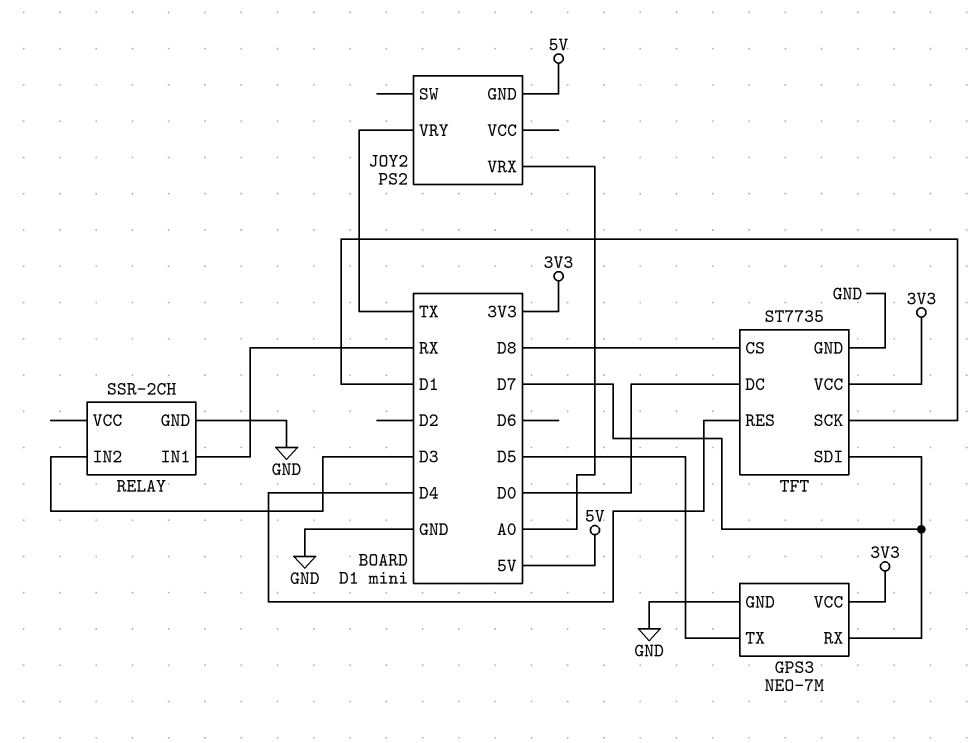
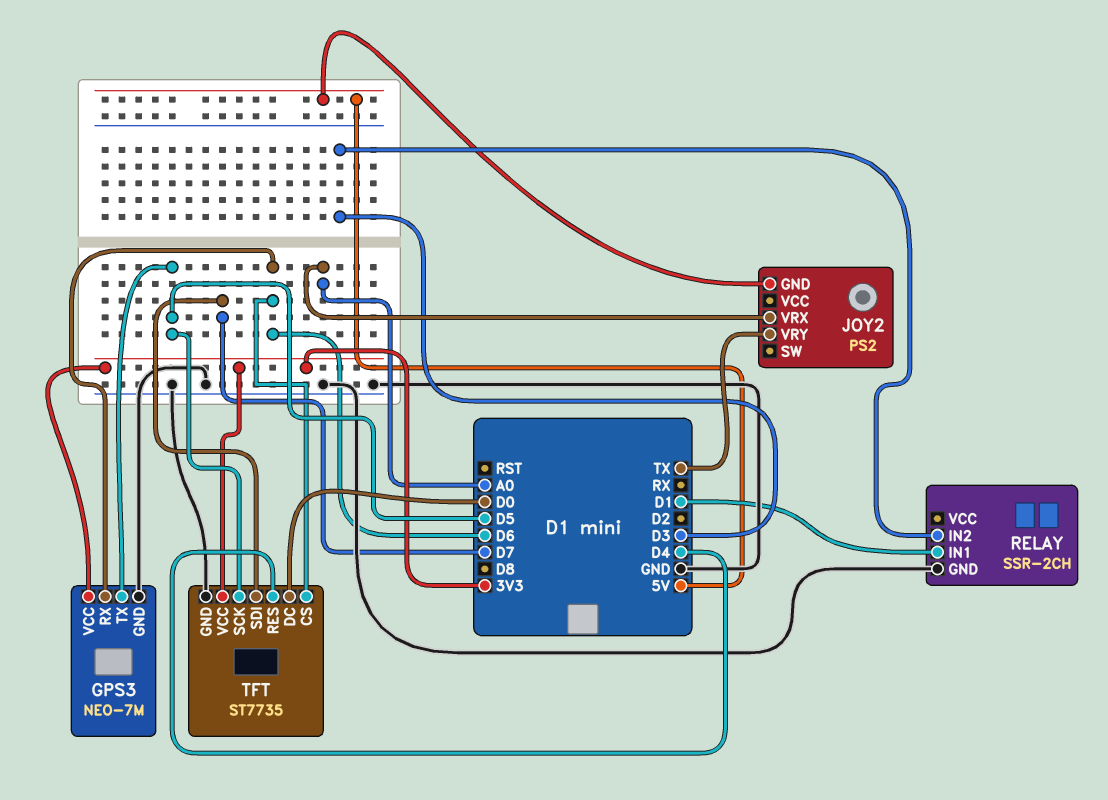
GPS3 pin RX: D7 -> D6
RELAY pin IN1: RX -> D1
TFT pin CS: D8 -> D6
TFT pin SCK: D1 -> D5

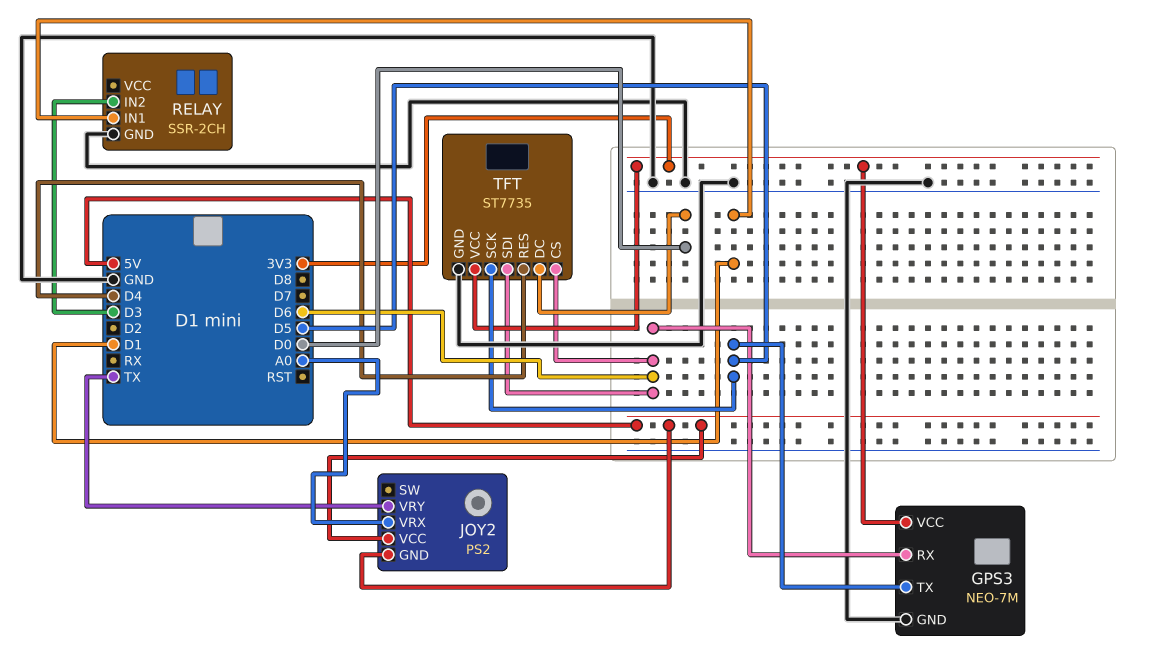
JOY2 pin VCC: none -> 5V
TFT pin SDI: D7 -> D6

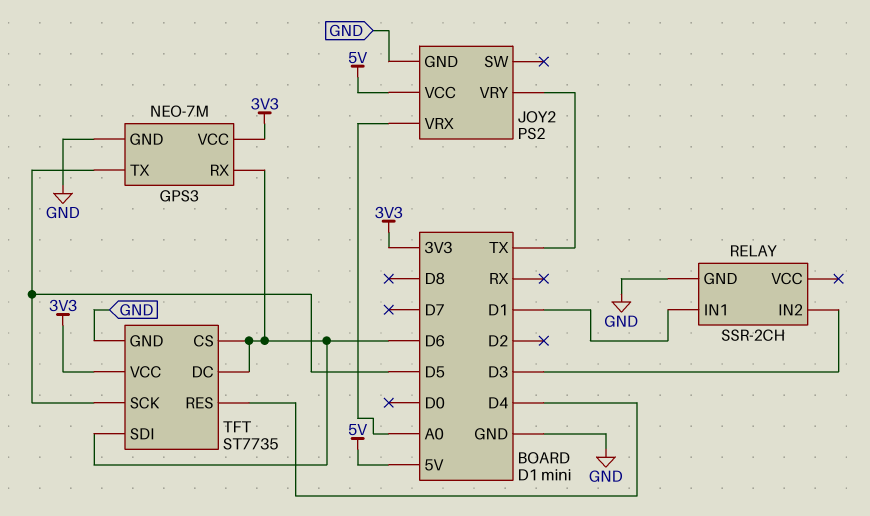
JOY2 pin GND: 5V -> GND
TFT pin DC: D0 -> D6

